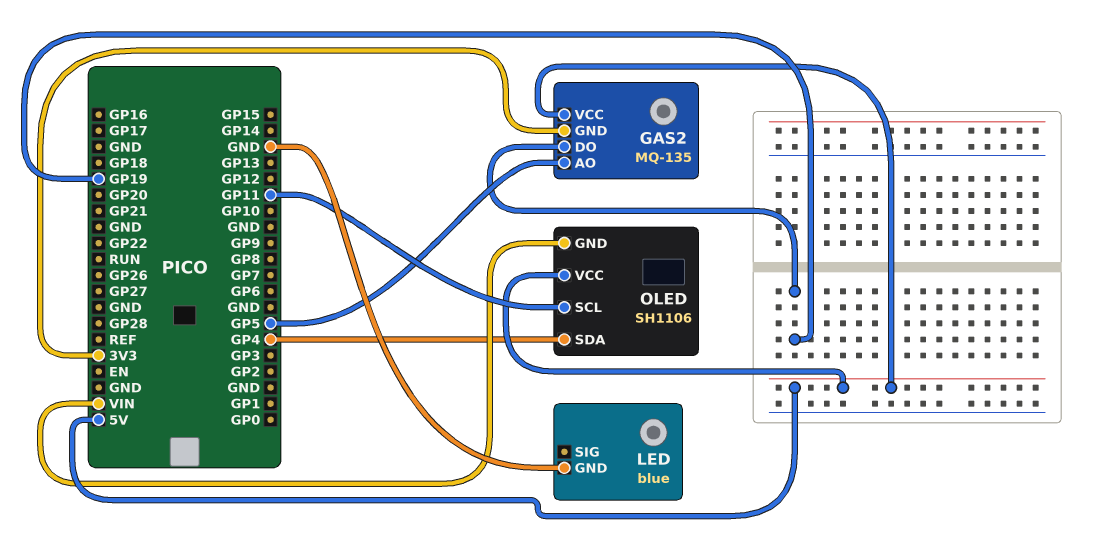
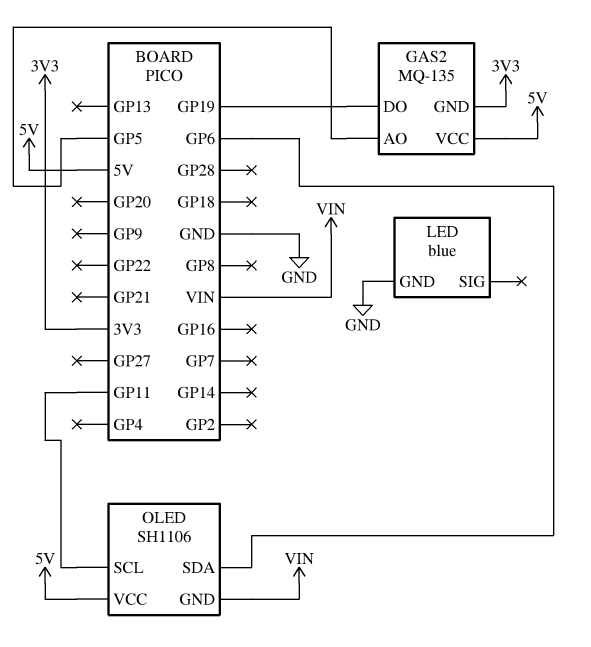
OLED pin SDA: GP4 -> GP6

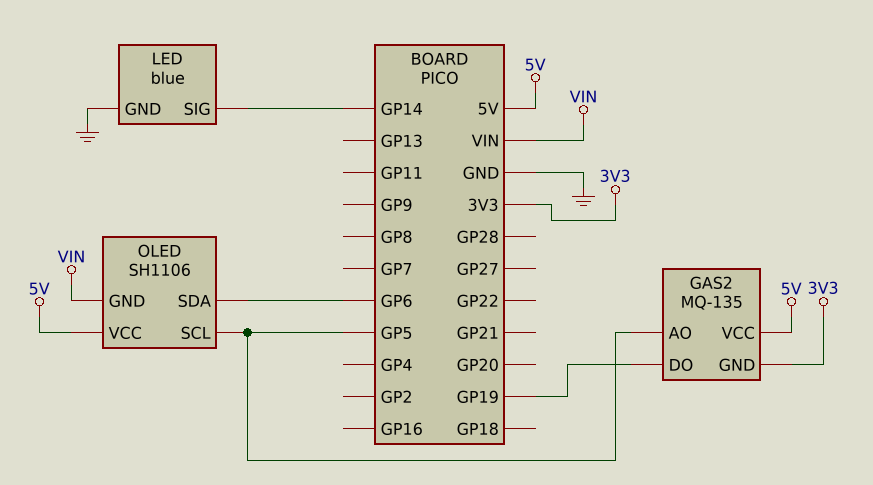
LED pin SIG: none -> GP14
OLED pin SCL: GP11 -> GP5

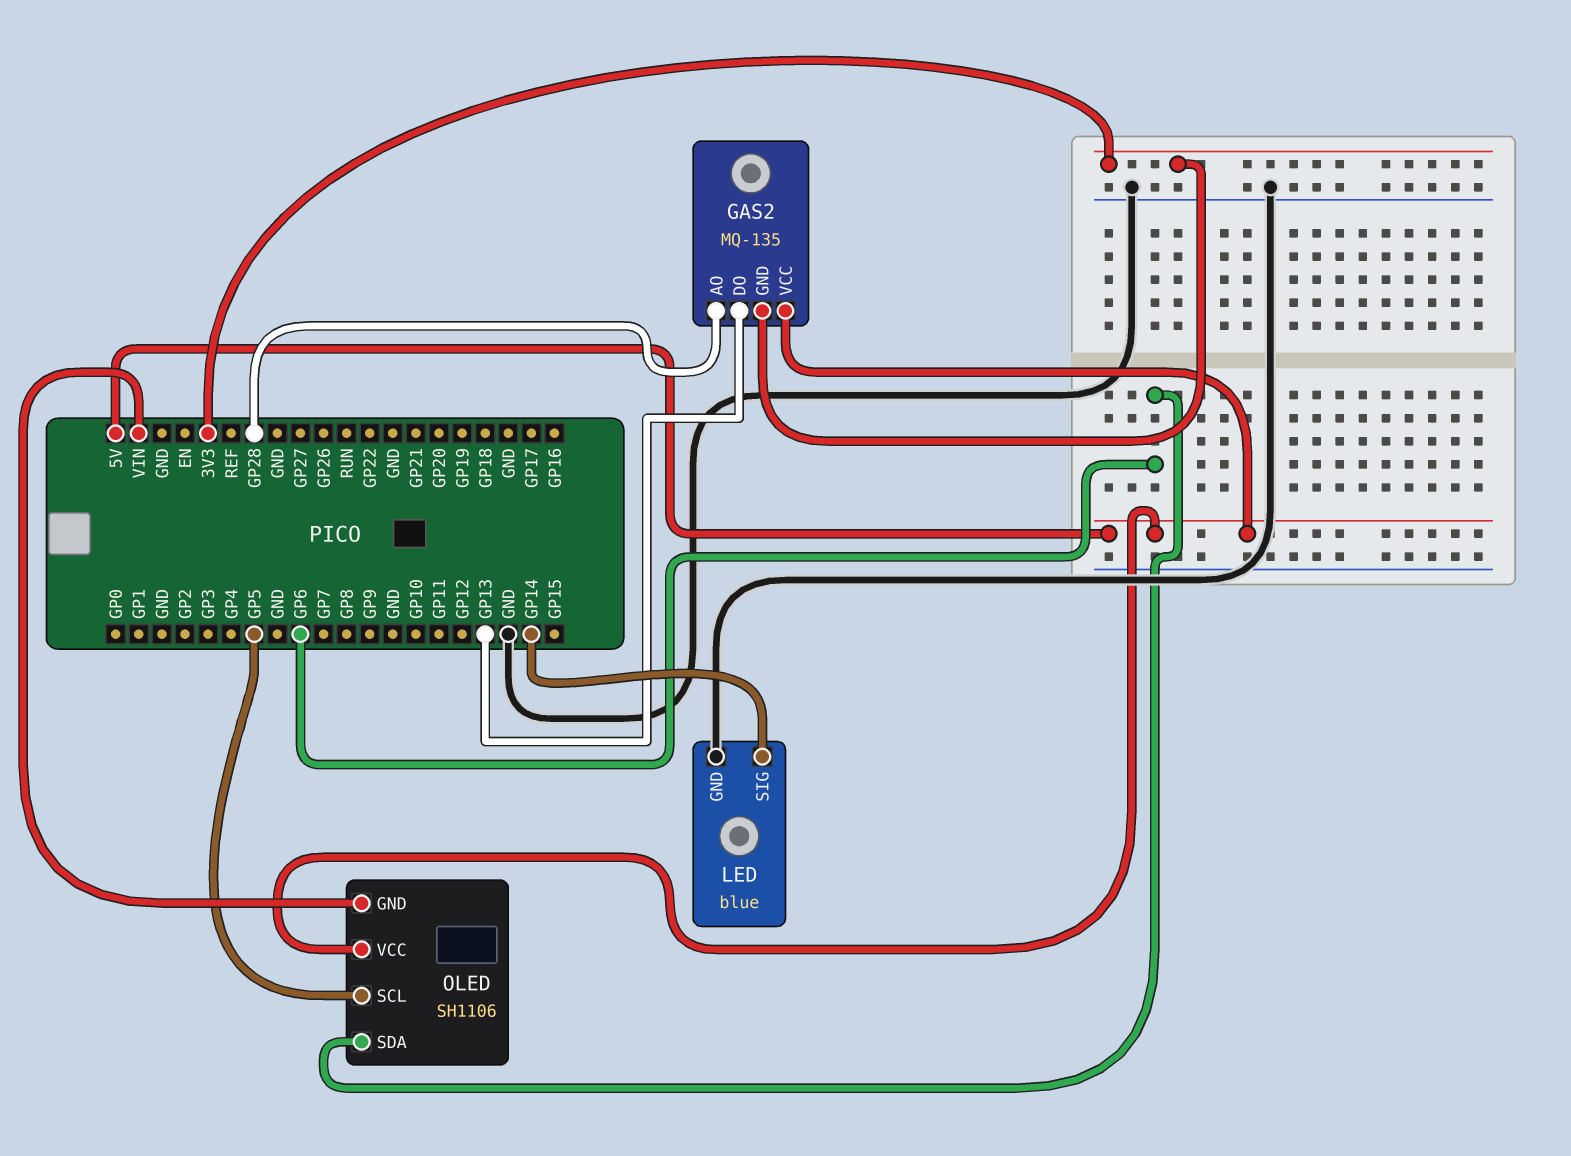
GAS2 pin AO: GP5 -> GP28
GAS2 pin DO: GP19 -> GP13

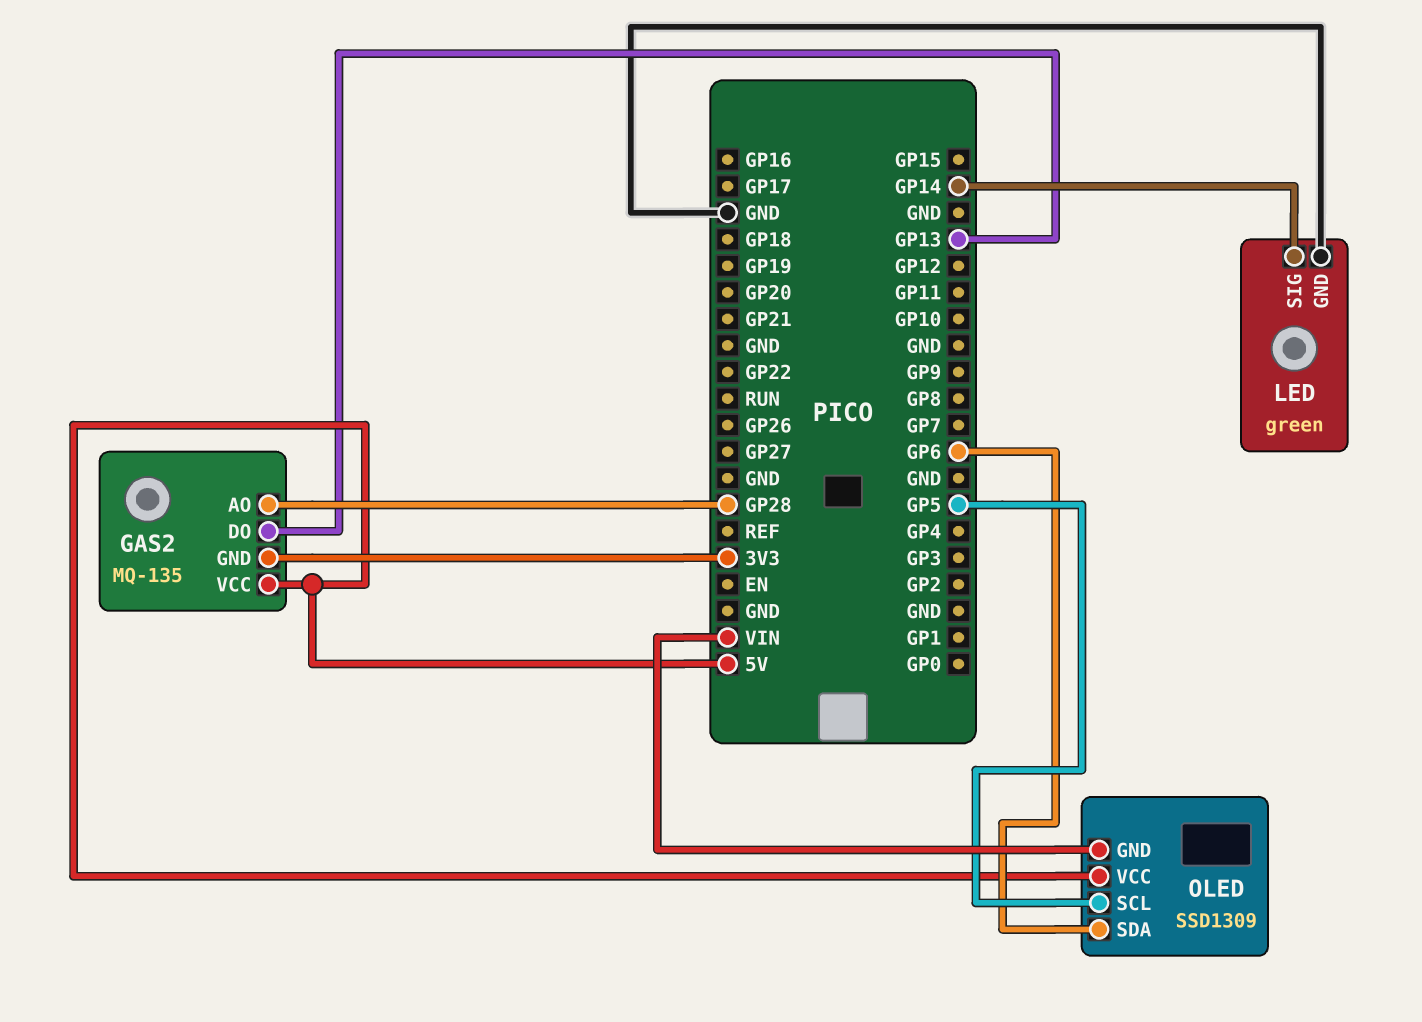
LED: blue -> green
OLED: SH1106 -> SSD1309

